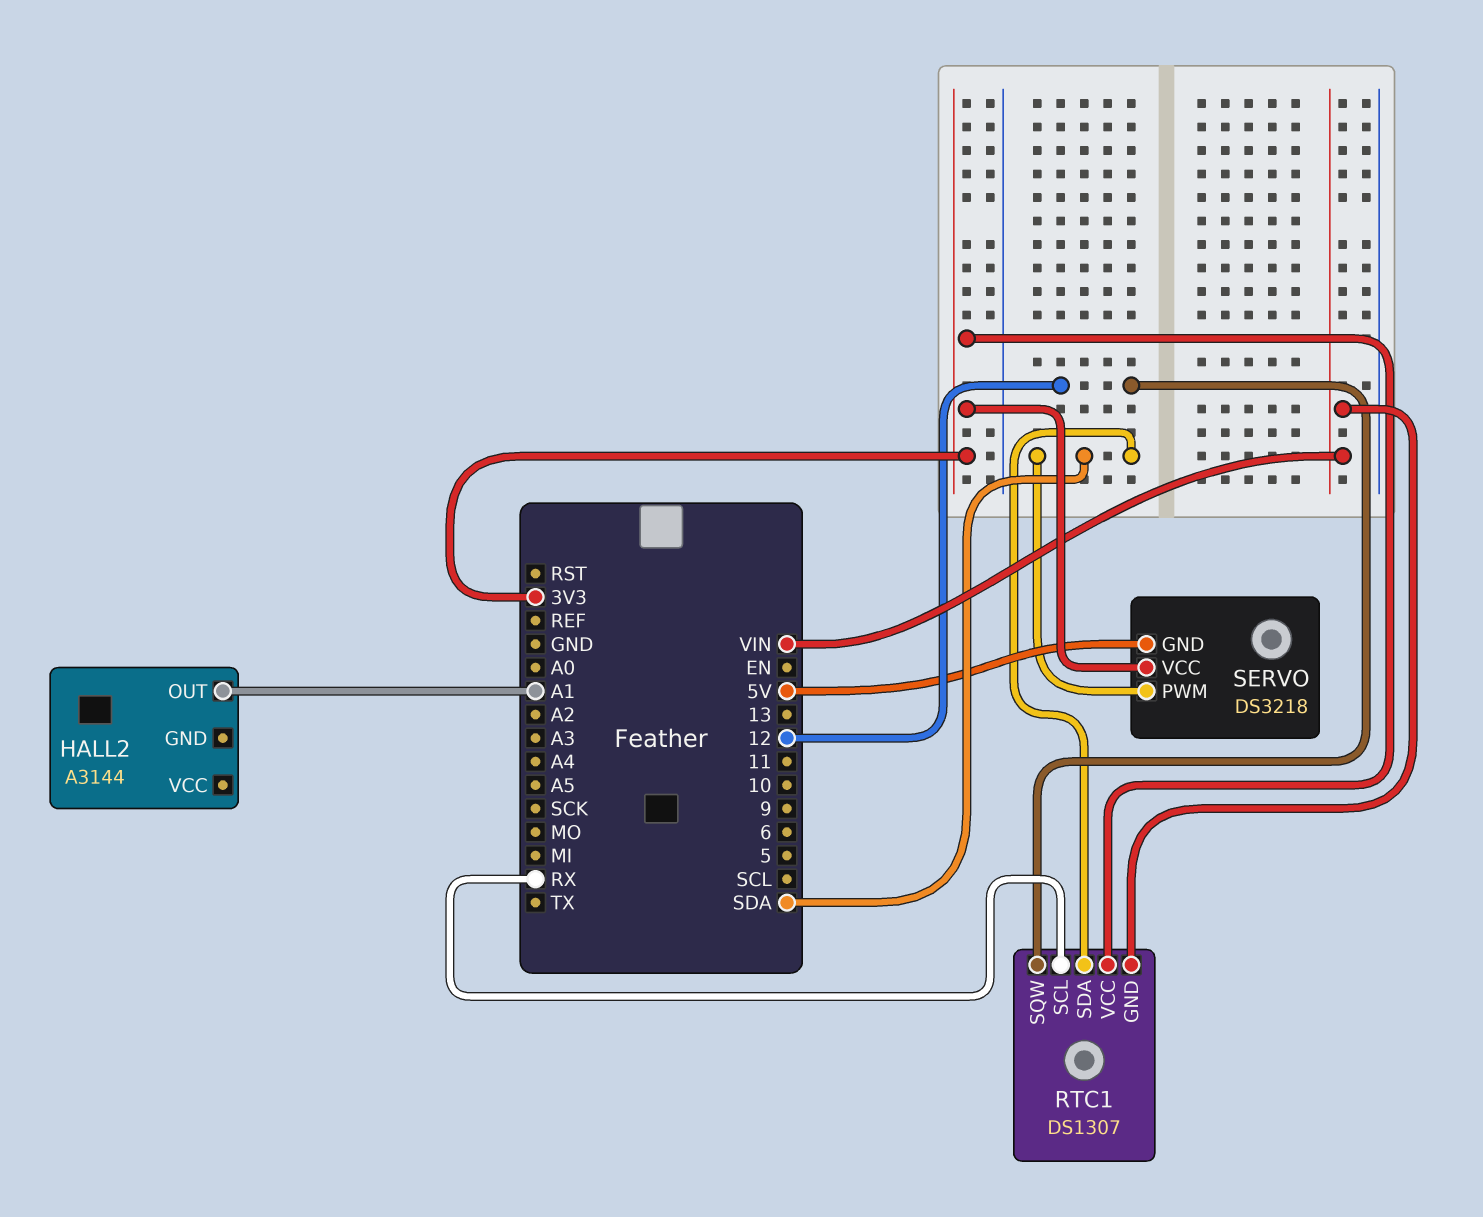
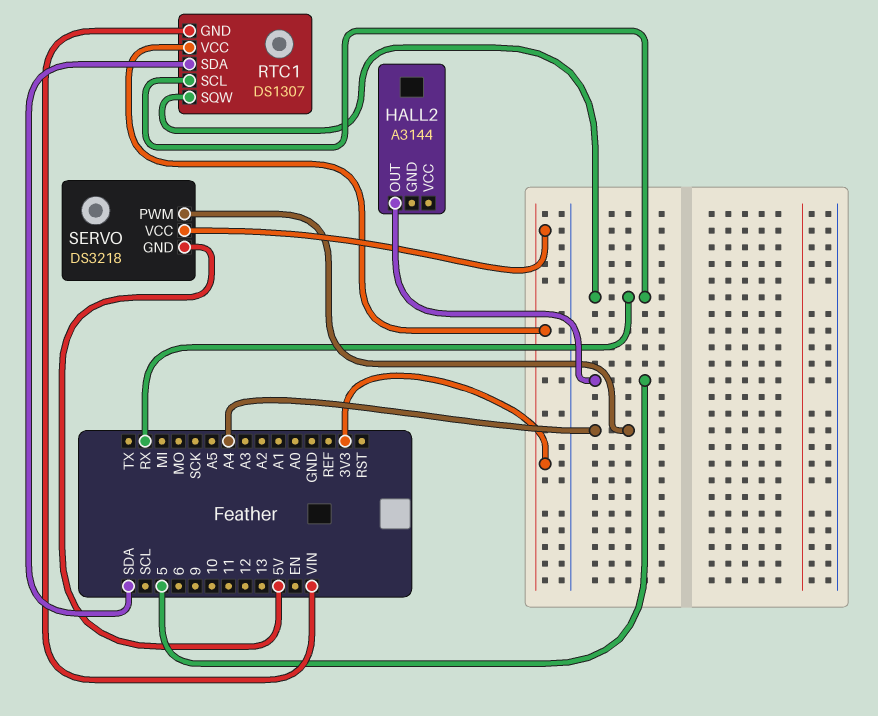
HALL2 pin OUT: A1 -> 5
RTC1 pin SQW: 12 -> RX
SERVO pin PWM: SDA -> A4

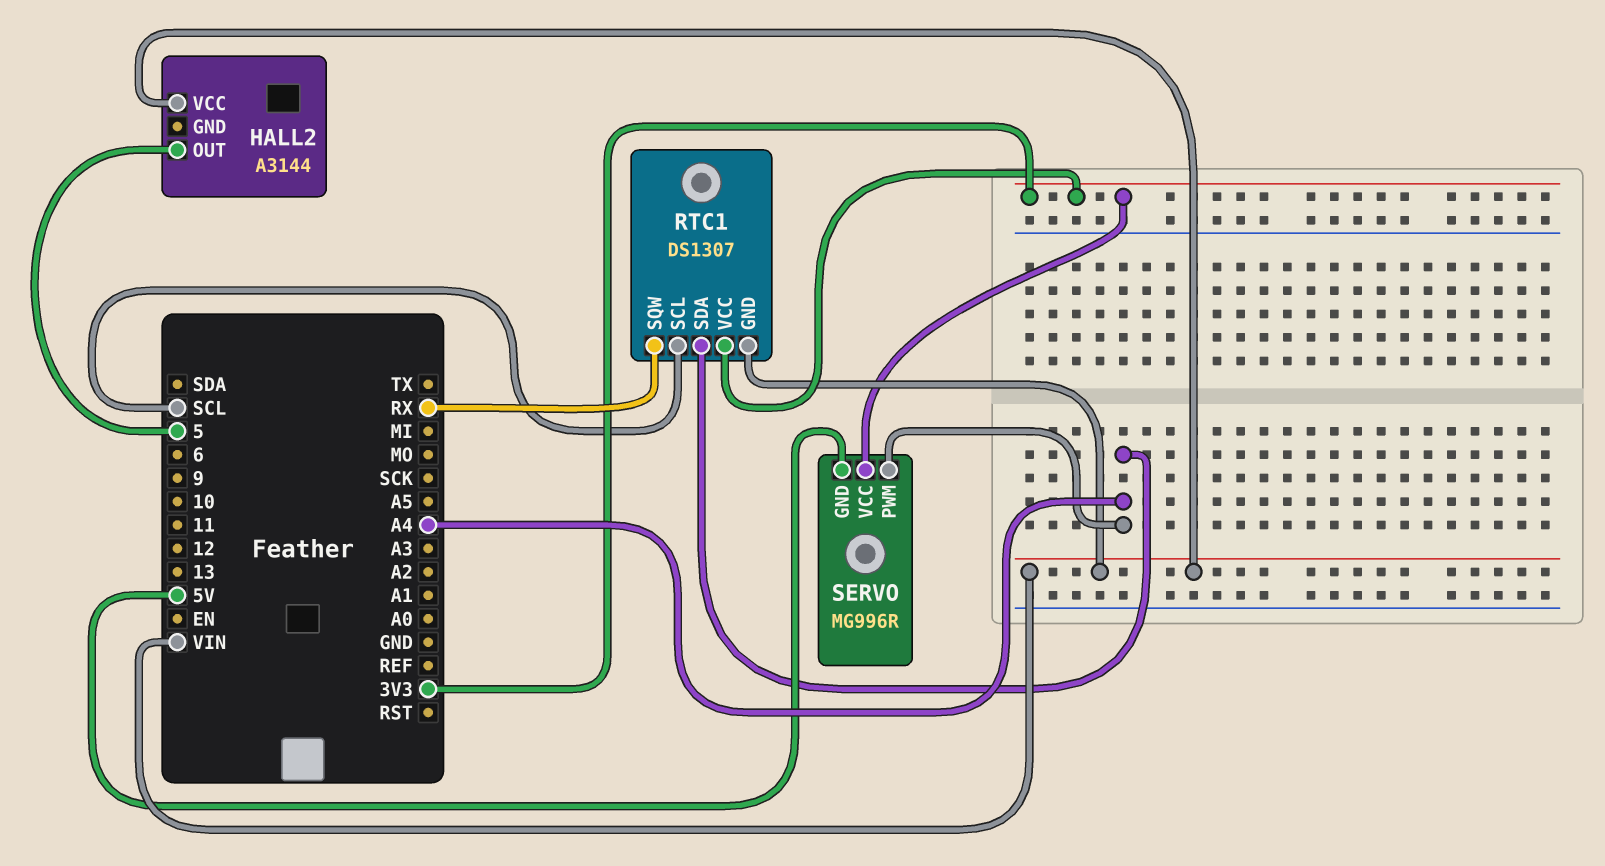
HALL2 pin VCC: none -> VIN
RTC1 pin SCL: RX -> SCL
RTC1 pin SDA: SDA -> A4
SERVO: DS3218 -> MG996R

